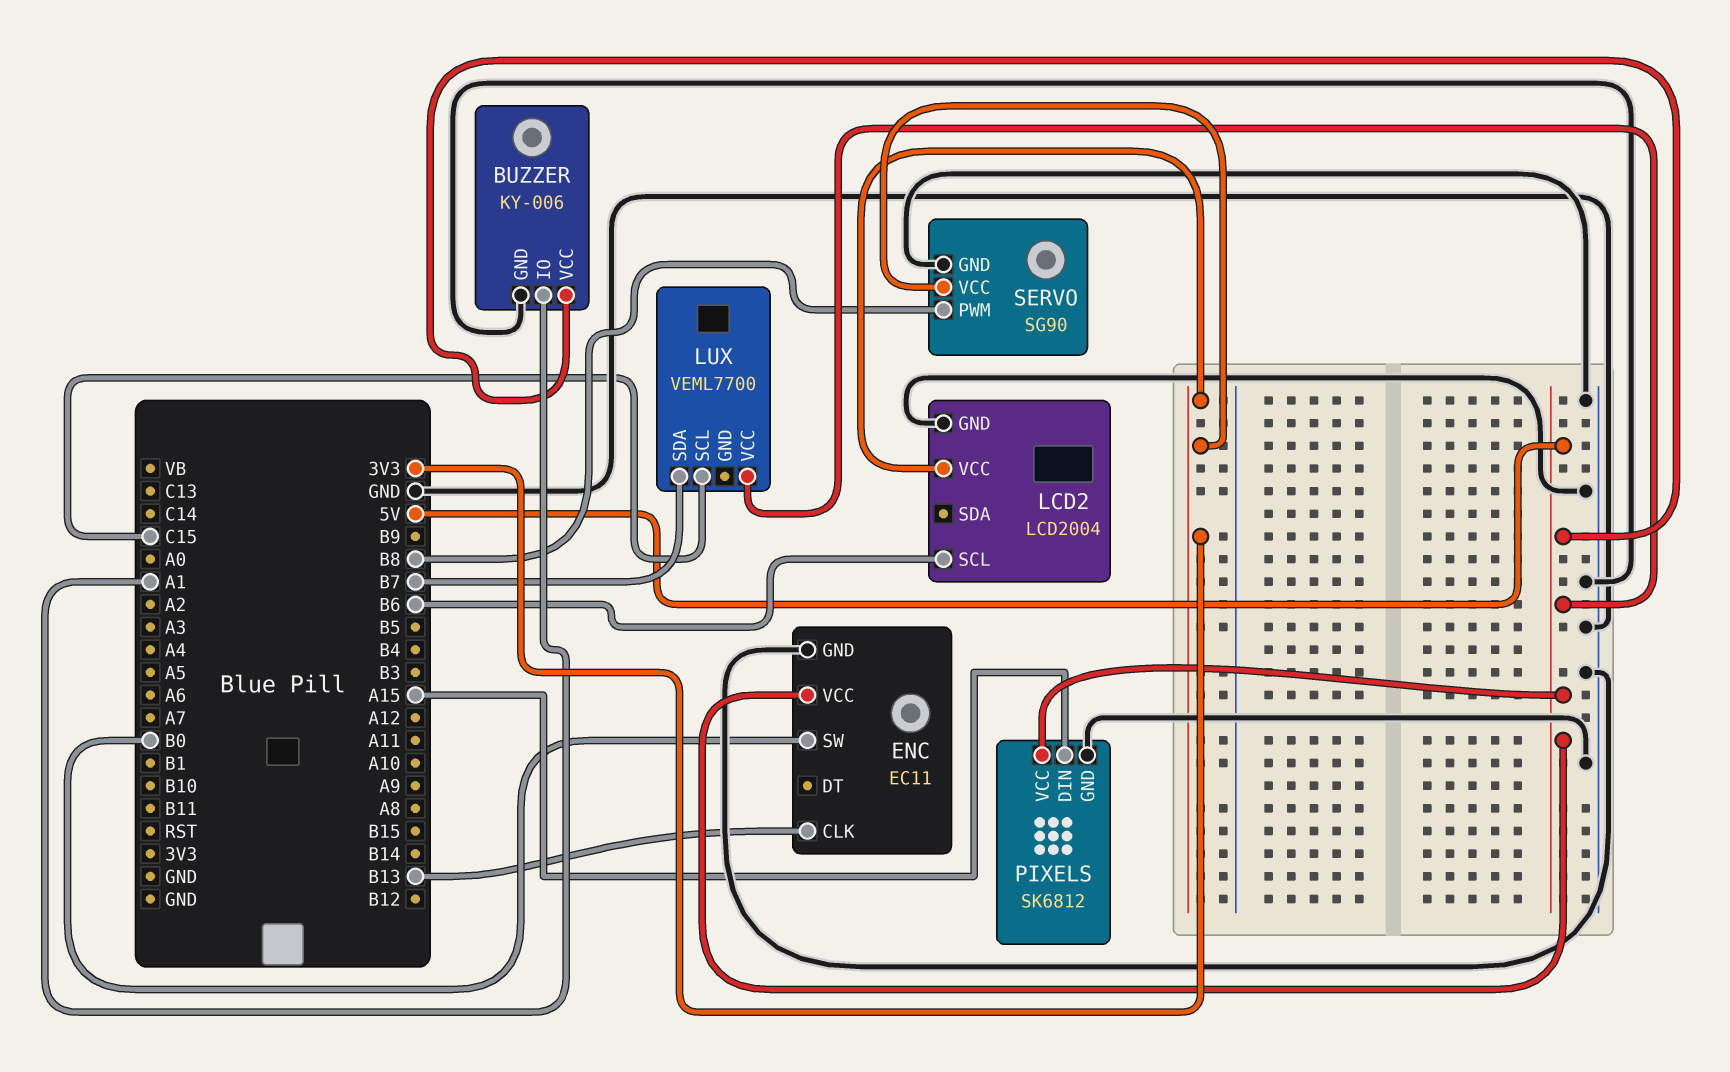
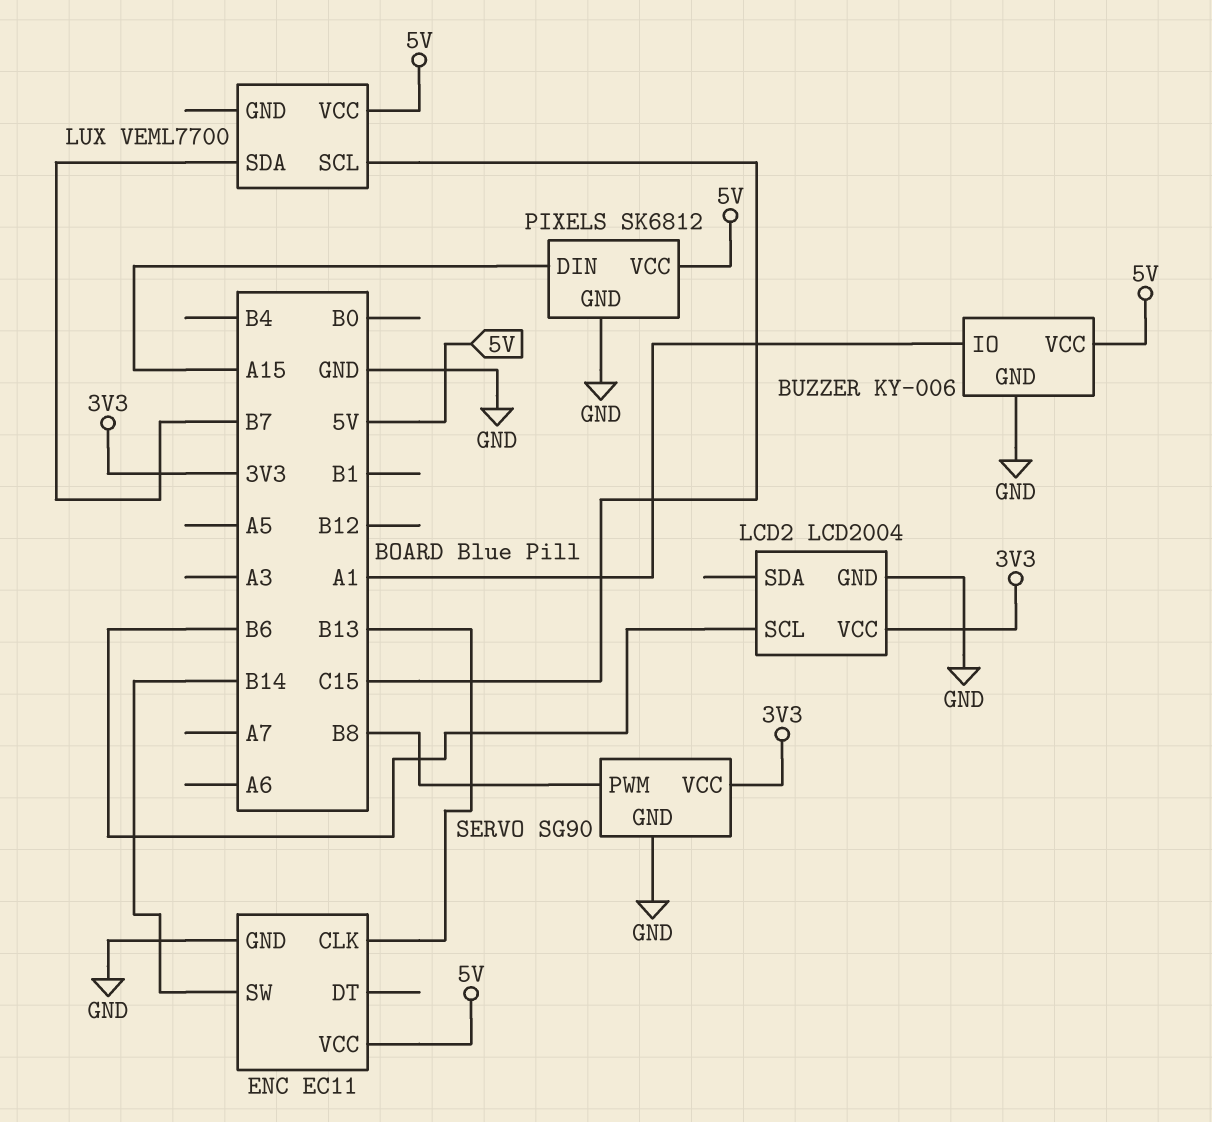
ENC pin SW: B0 -> B14

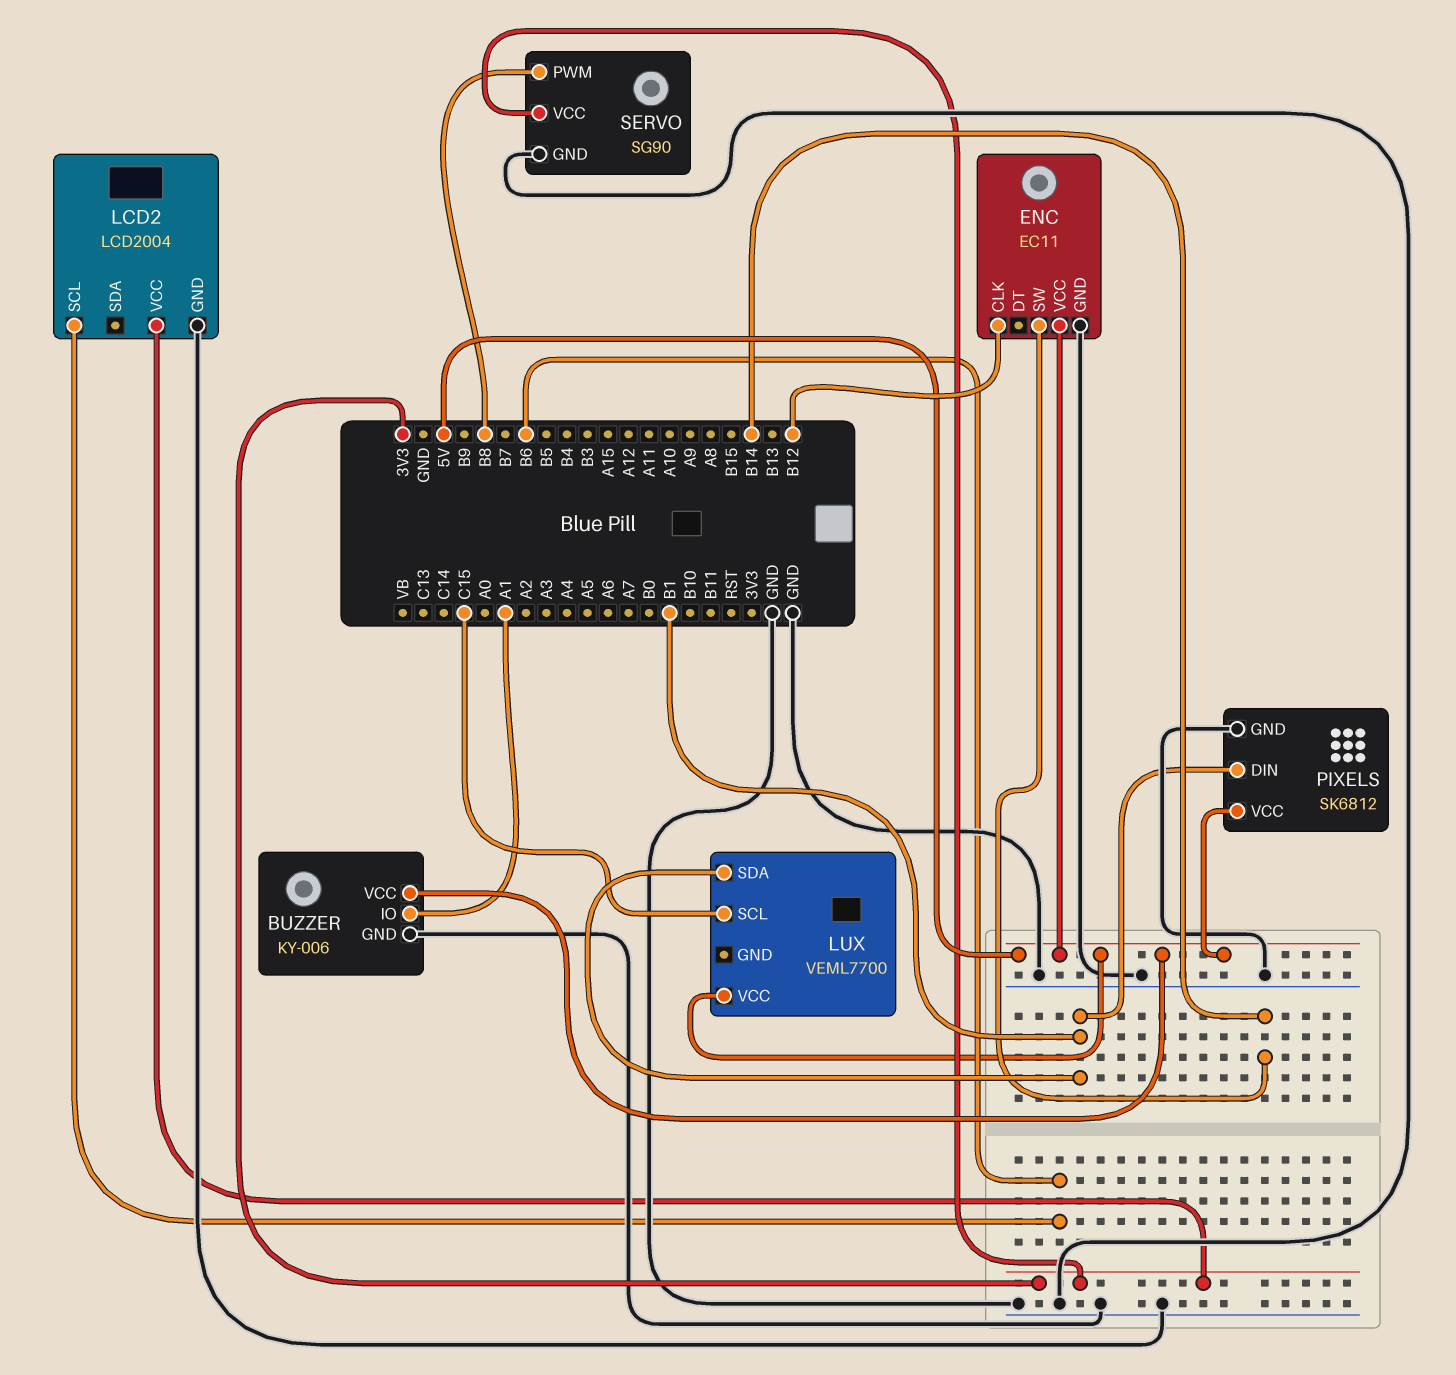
ENC pin CLK: B13 -> B12
LUX pin SDA: B7 -> B1
PIXELS pin DIN: A15 -> B1

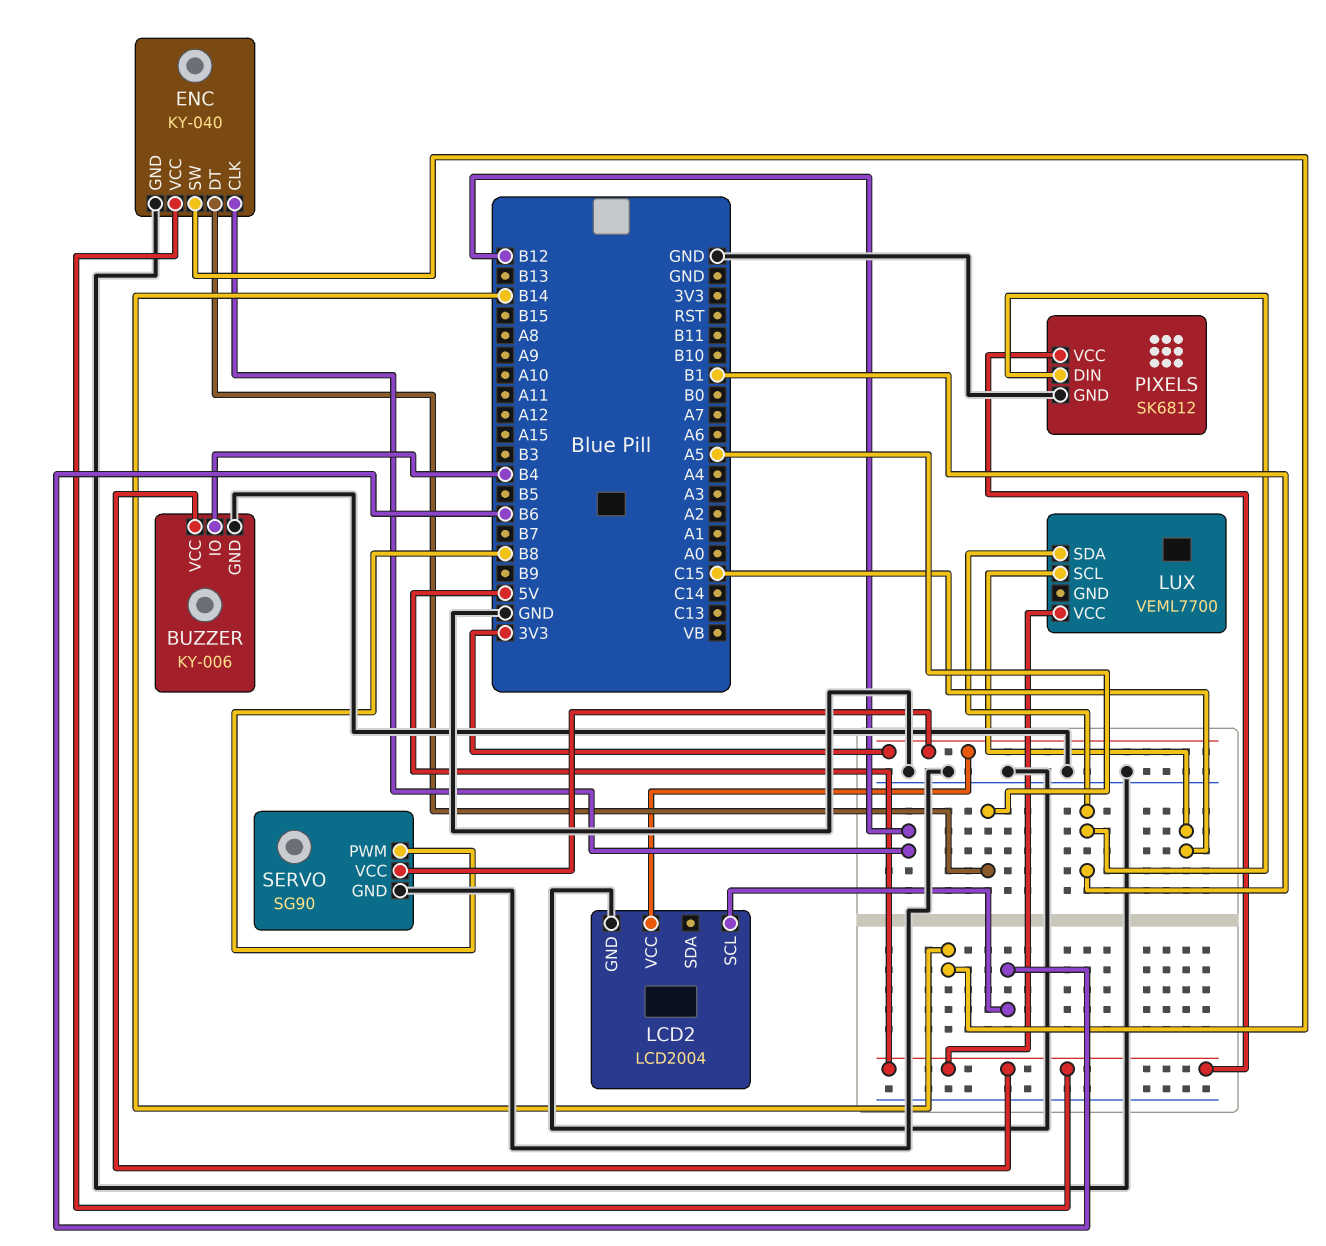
BUZZER pin IO: A1 -> B4
ENC: EC11 -> KY-040
ENC pin DT: none -> A5

